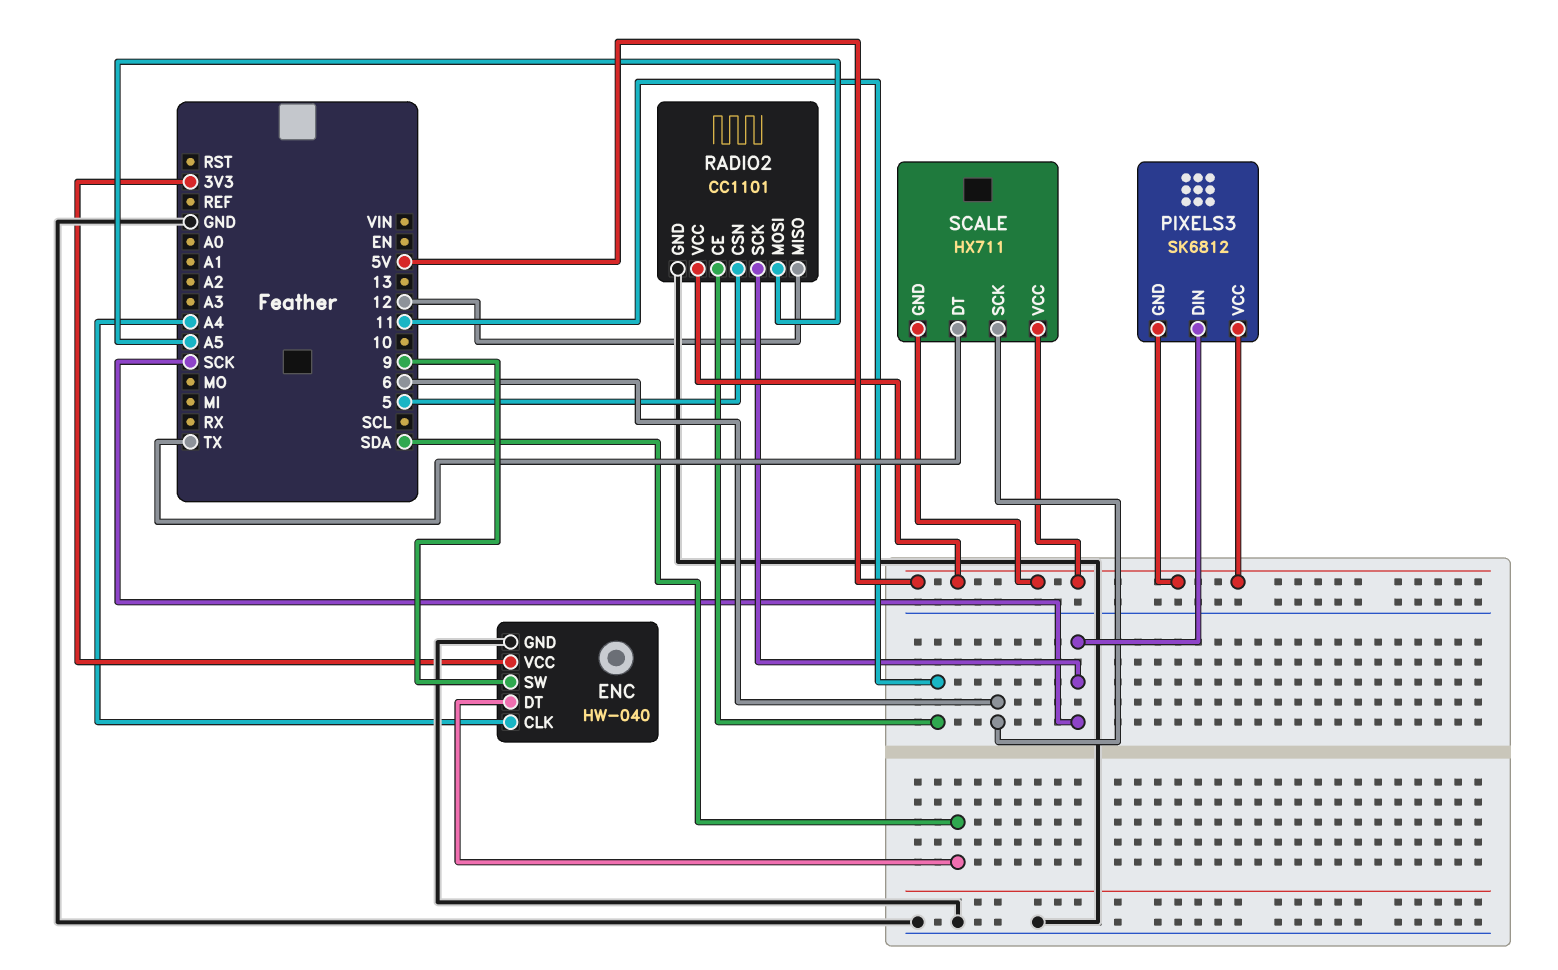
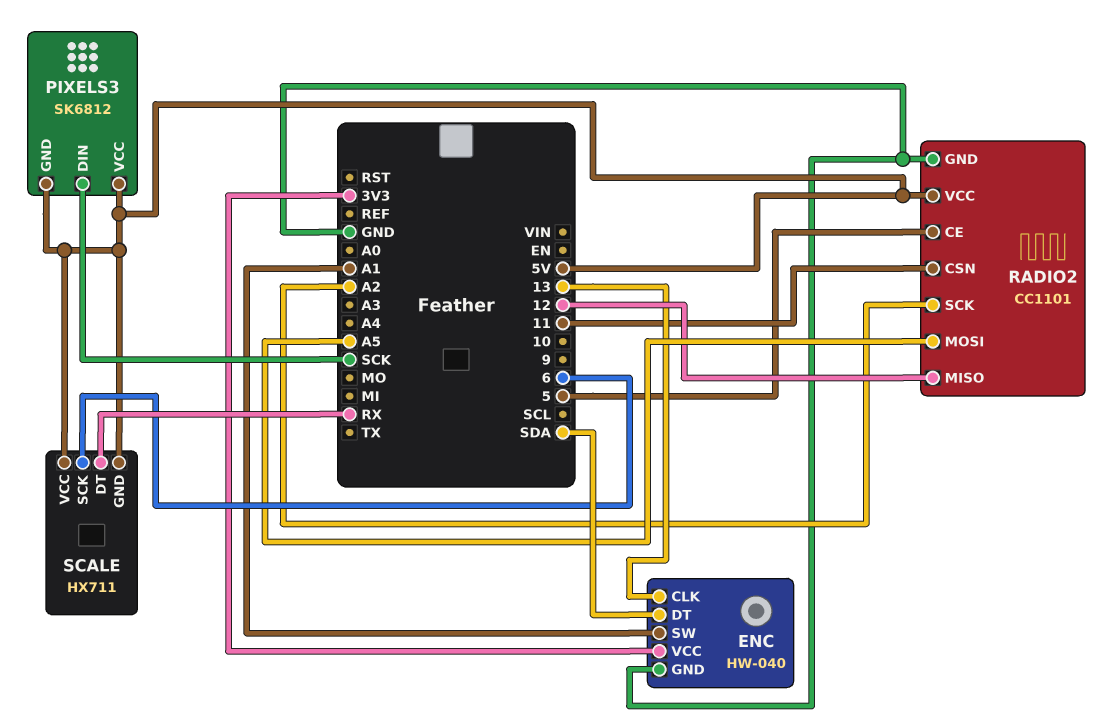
ENC pin CLK: A4 -> 13
ENC pin SW: 9 -> A1
RADIO2 pin CE: 11 -> 5
RADIO2 pin CSN: 5 -> 11
RADIO2 pin SCK: SCK -> A2
SCALE pin DT: TX -> RX

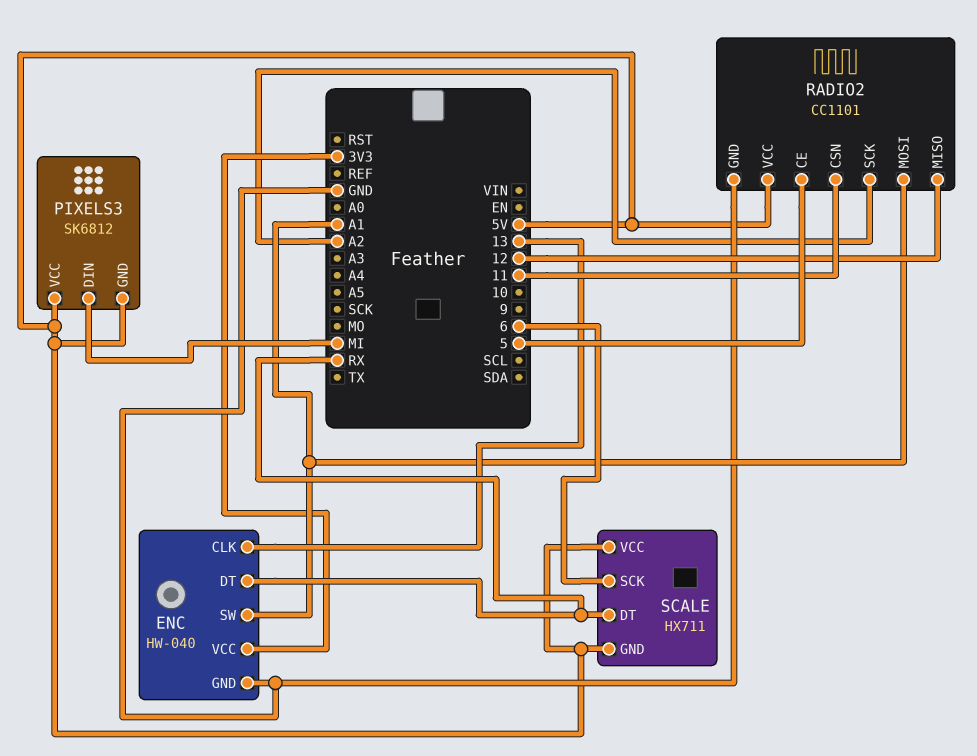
ENC pin DT: SDA -> RX
PIXELS3 pin DIN: SCK -> MI
RADIO2 pin MOSI: A5 -> A1

